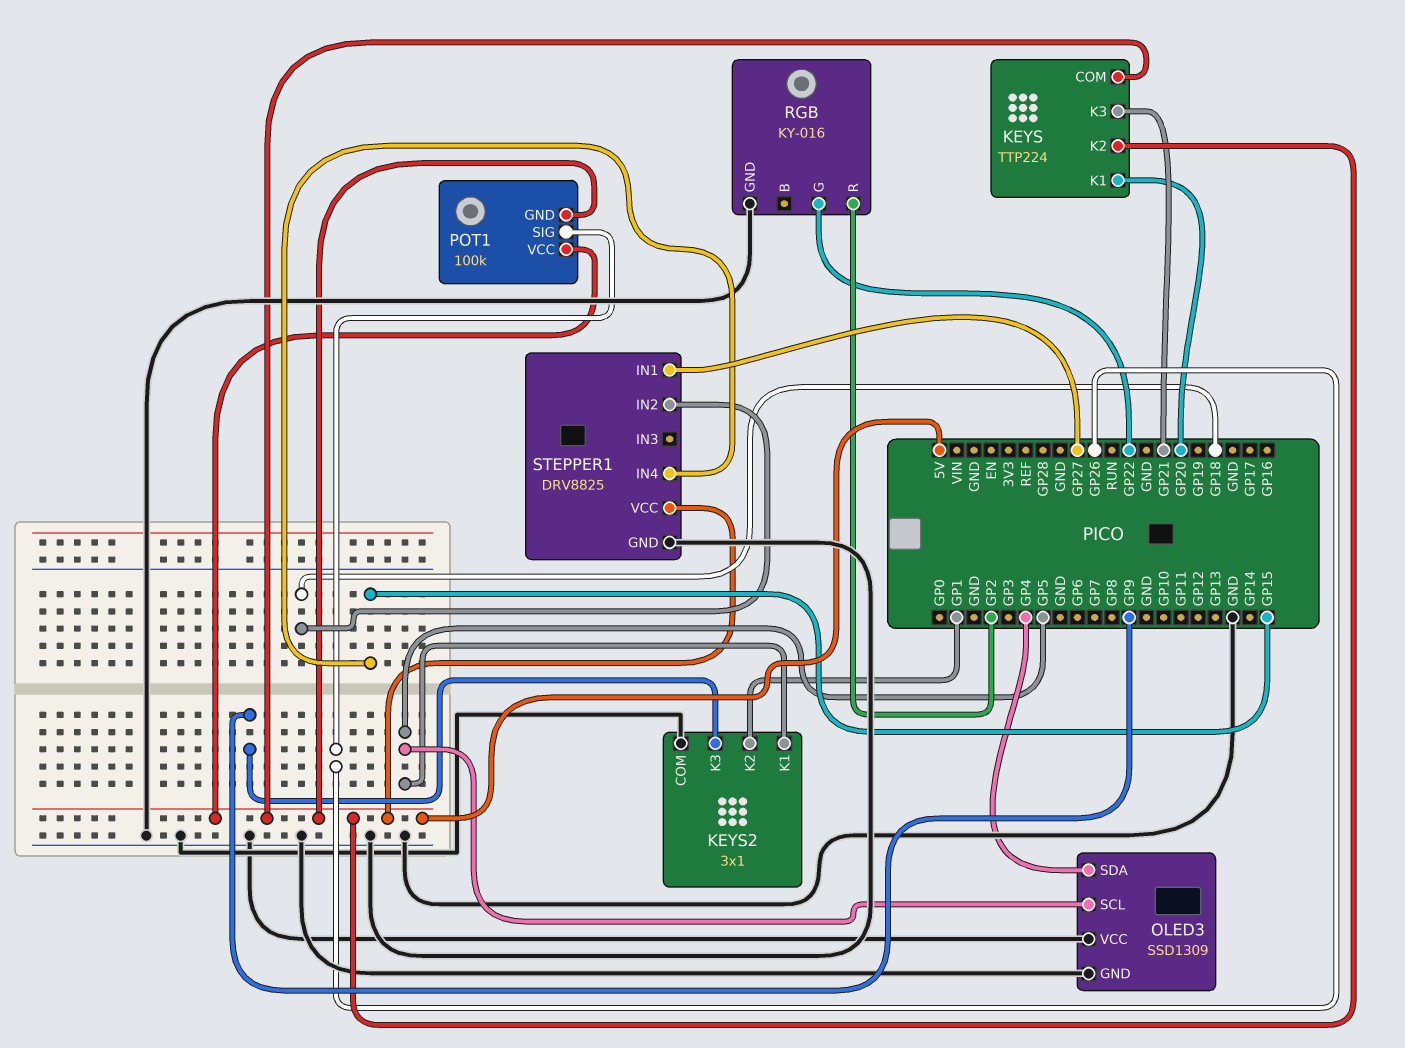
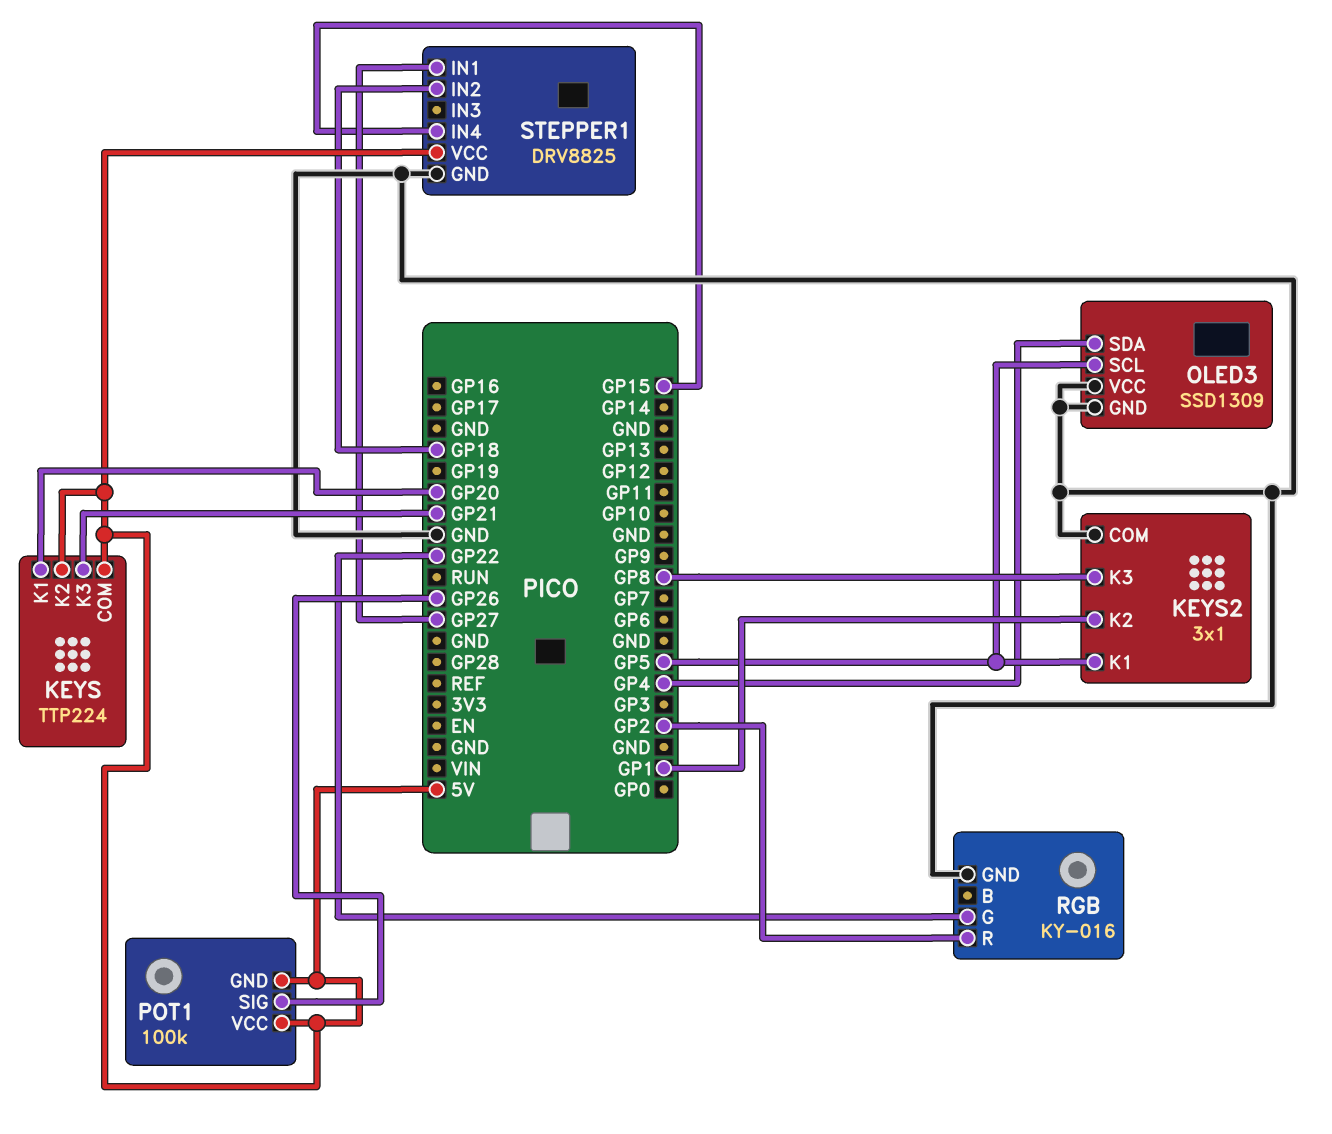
KEYS2 pin K3: GP9 -> GP8

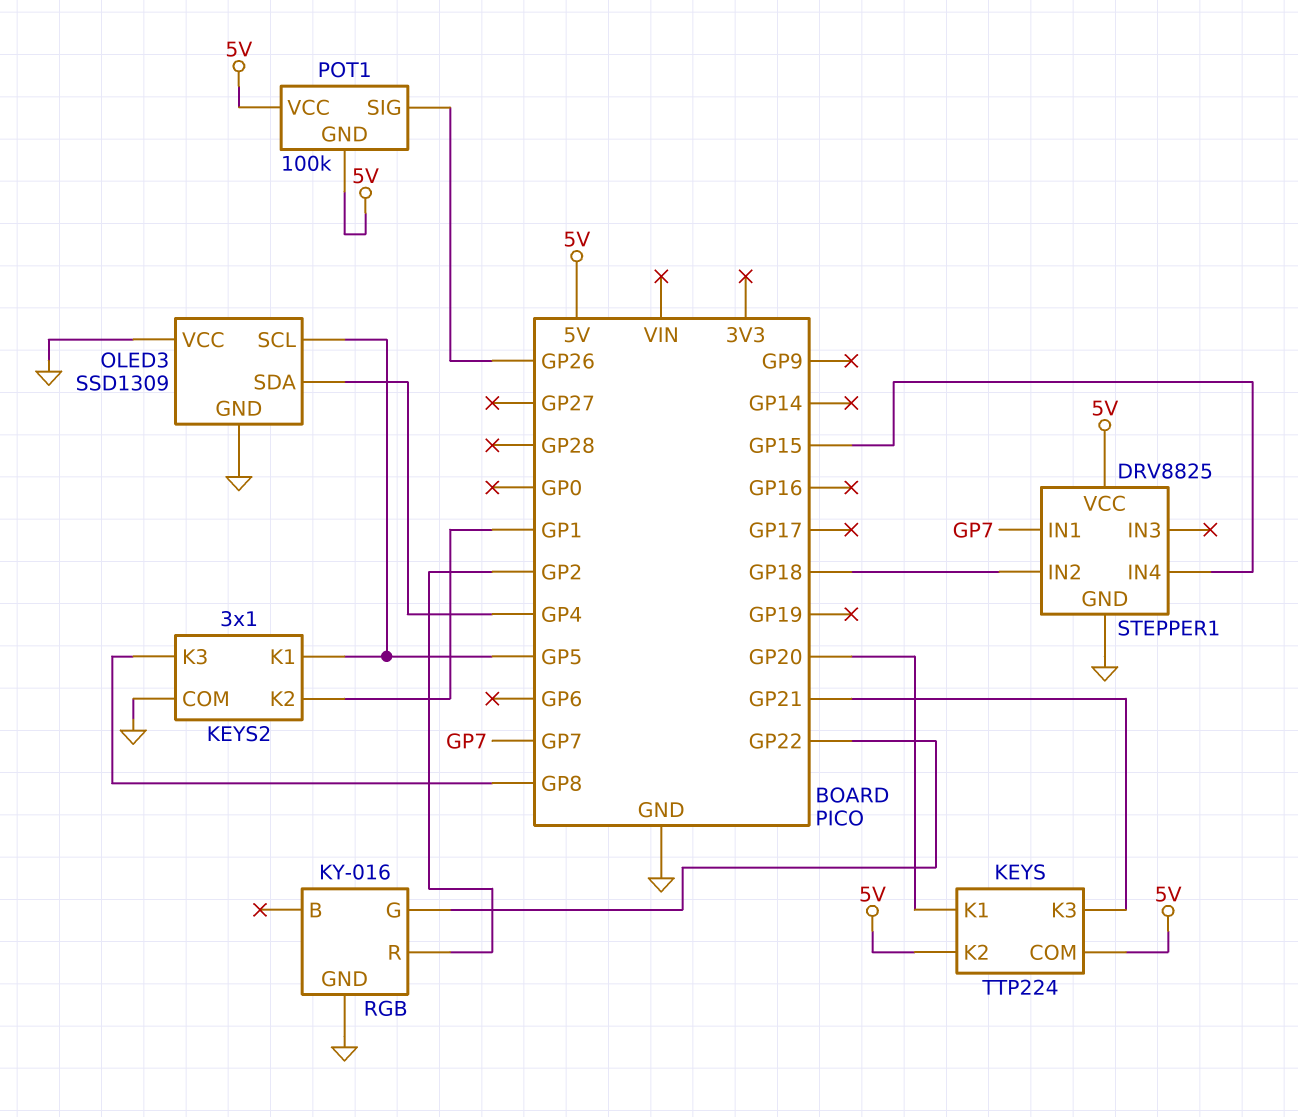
STEPPER1 pin IN1: GP27 -> GP7

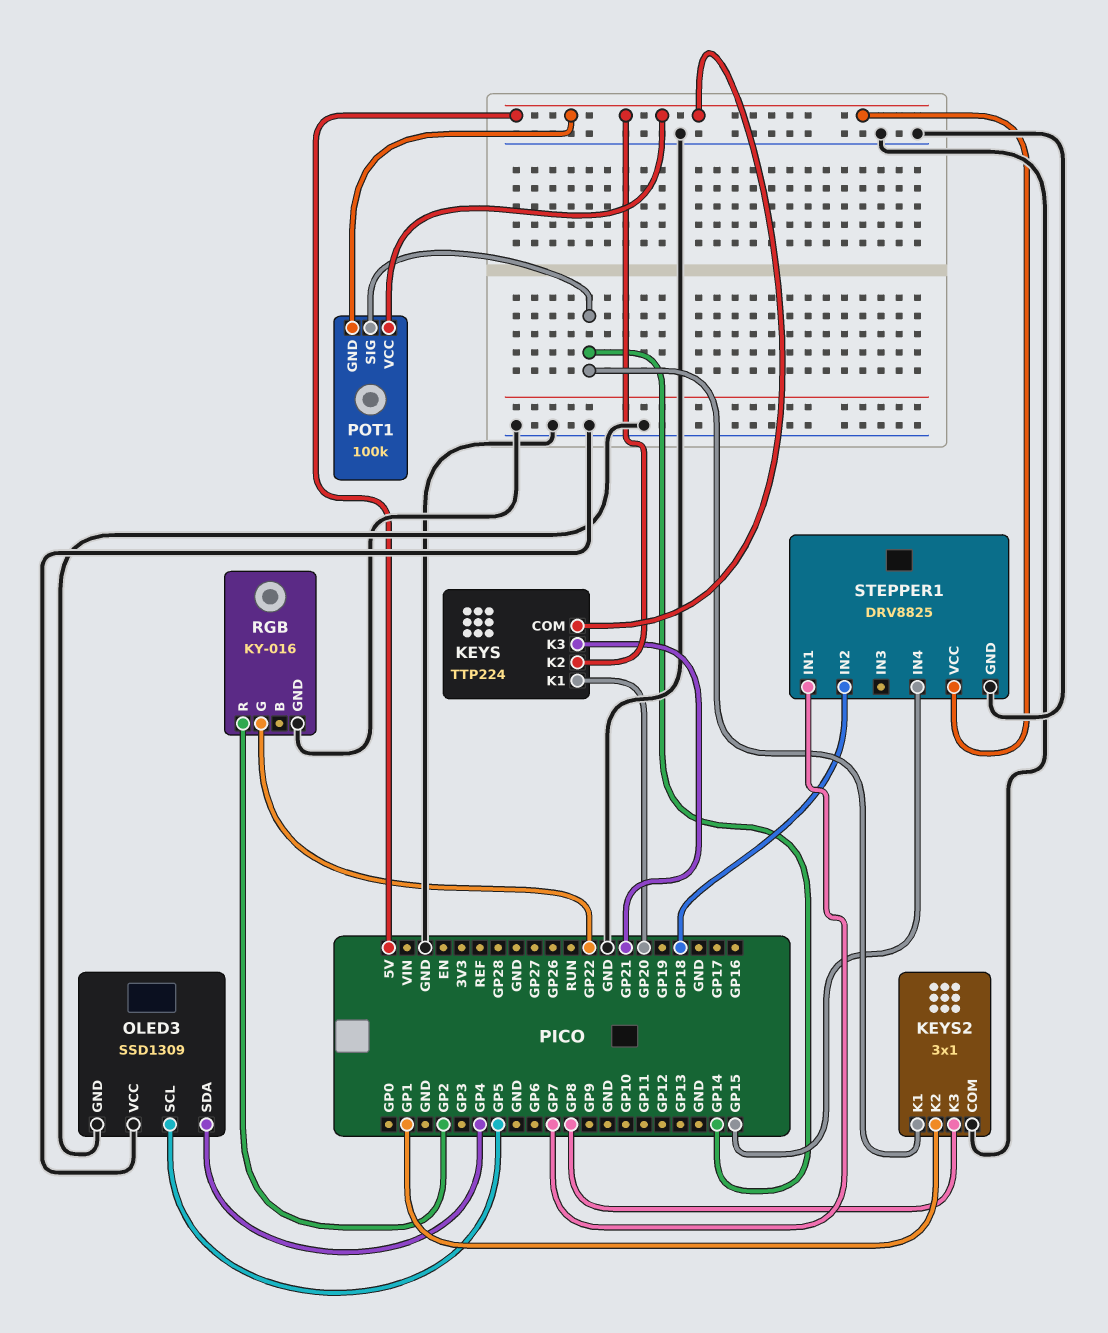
KEYS2 pin K1: GP5 -> GP14
POT1 pin SIG: GP26 -> GP14

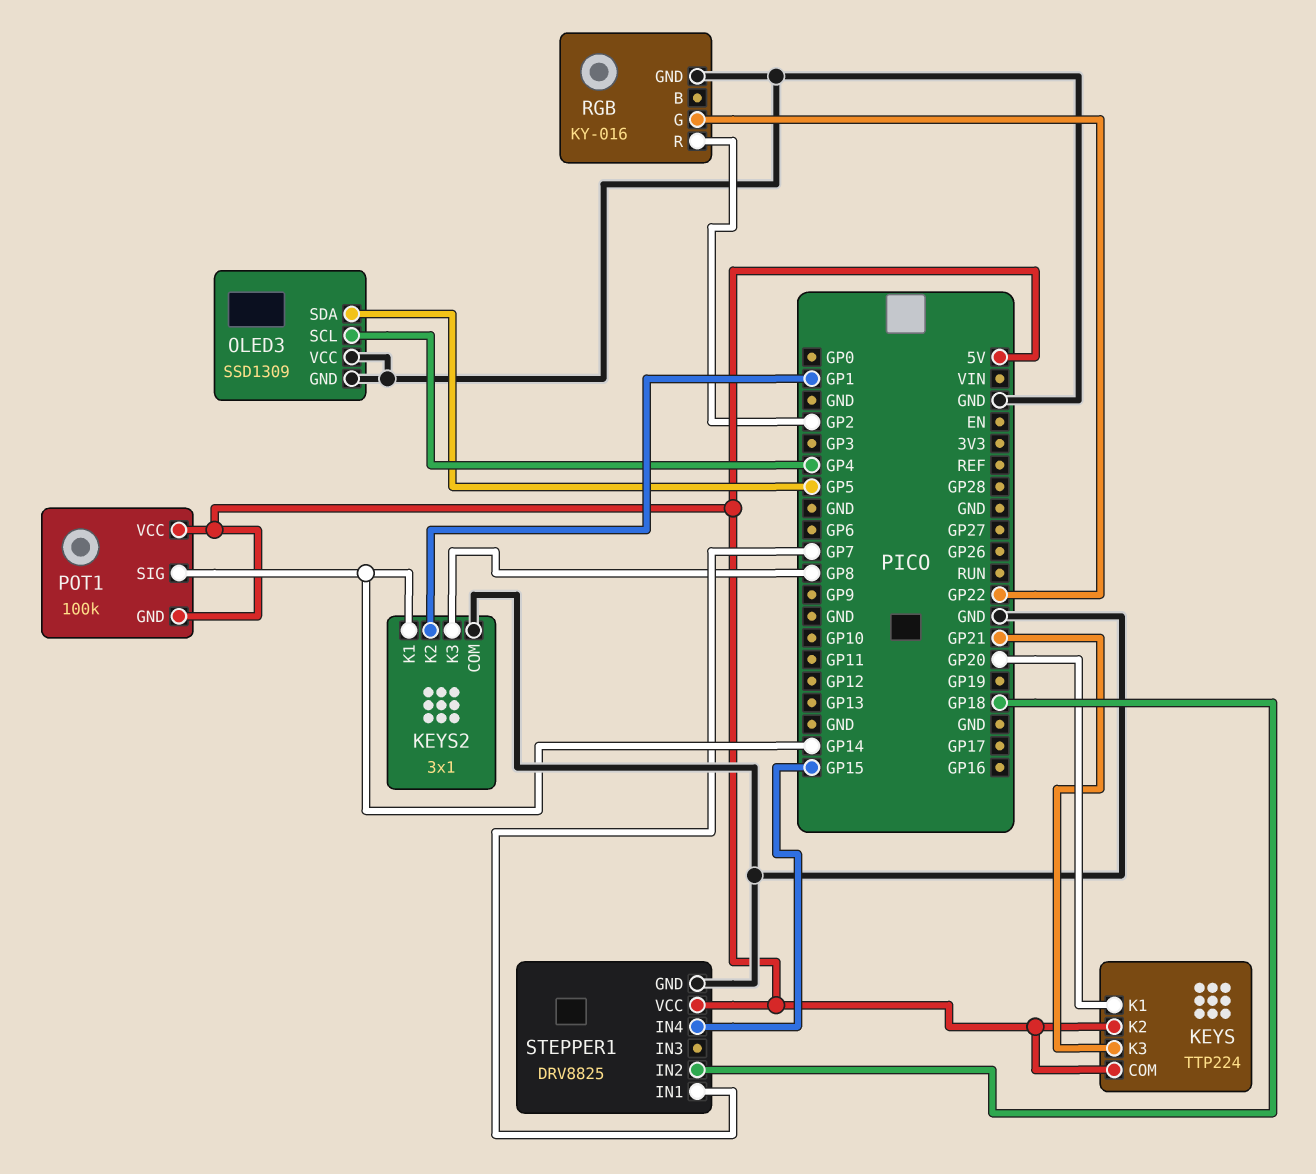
OLED3 pin SCL: GP5 -> GP4
OLED3 pin SDA: GP4 -> GP5

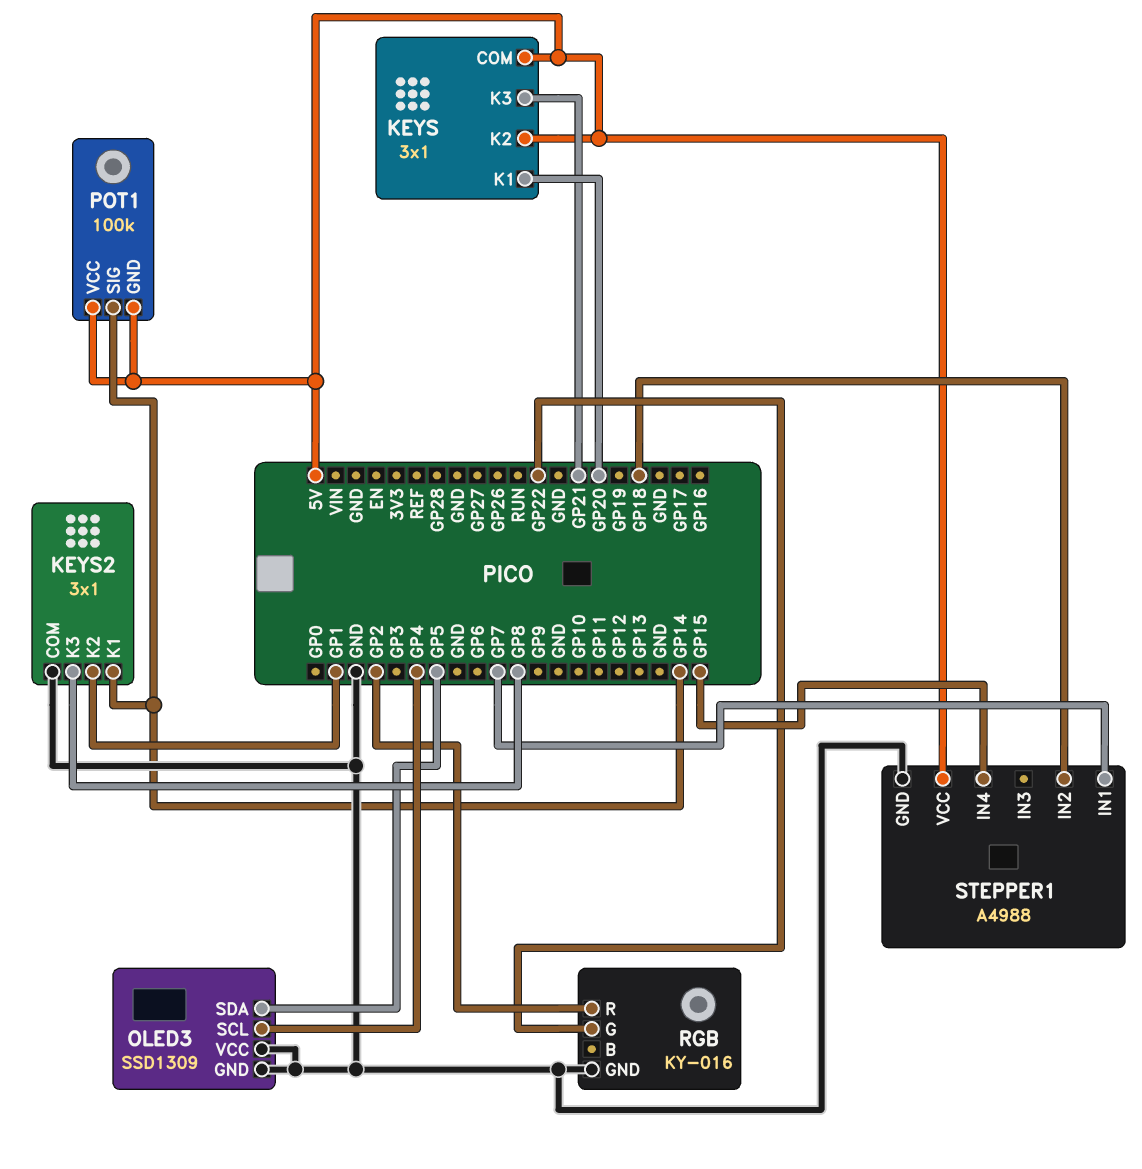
KEYS: TTP224 -> 3x1
STEPPER1: DRV8825 -> A4988

